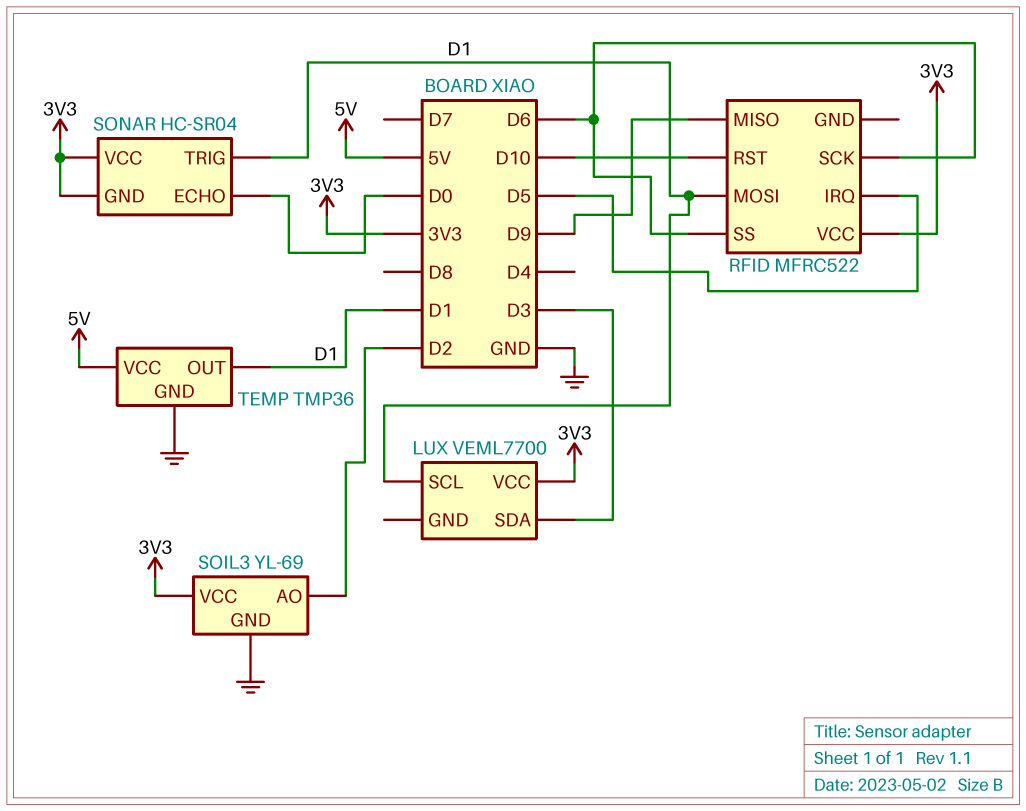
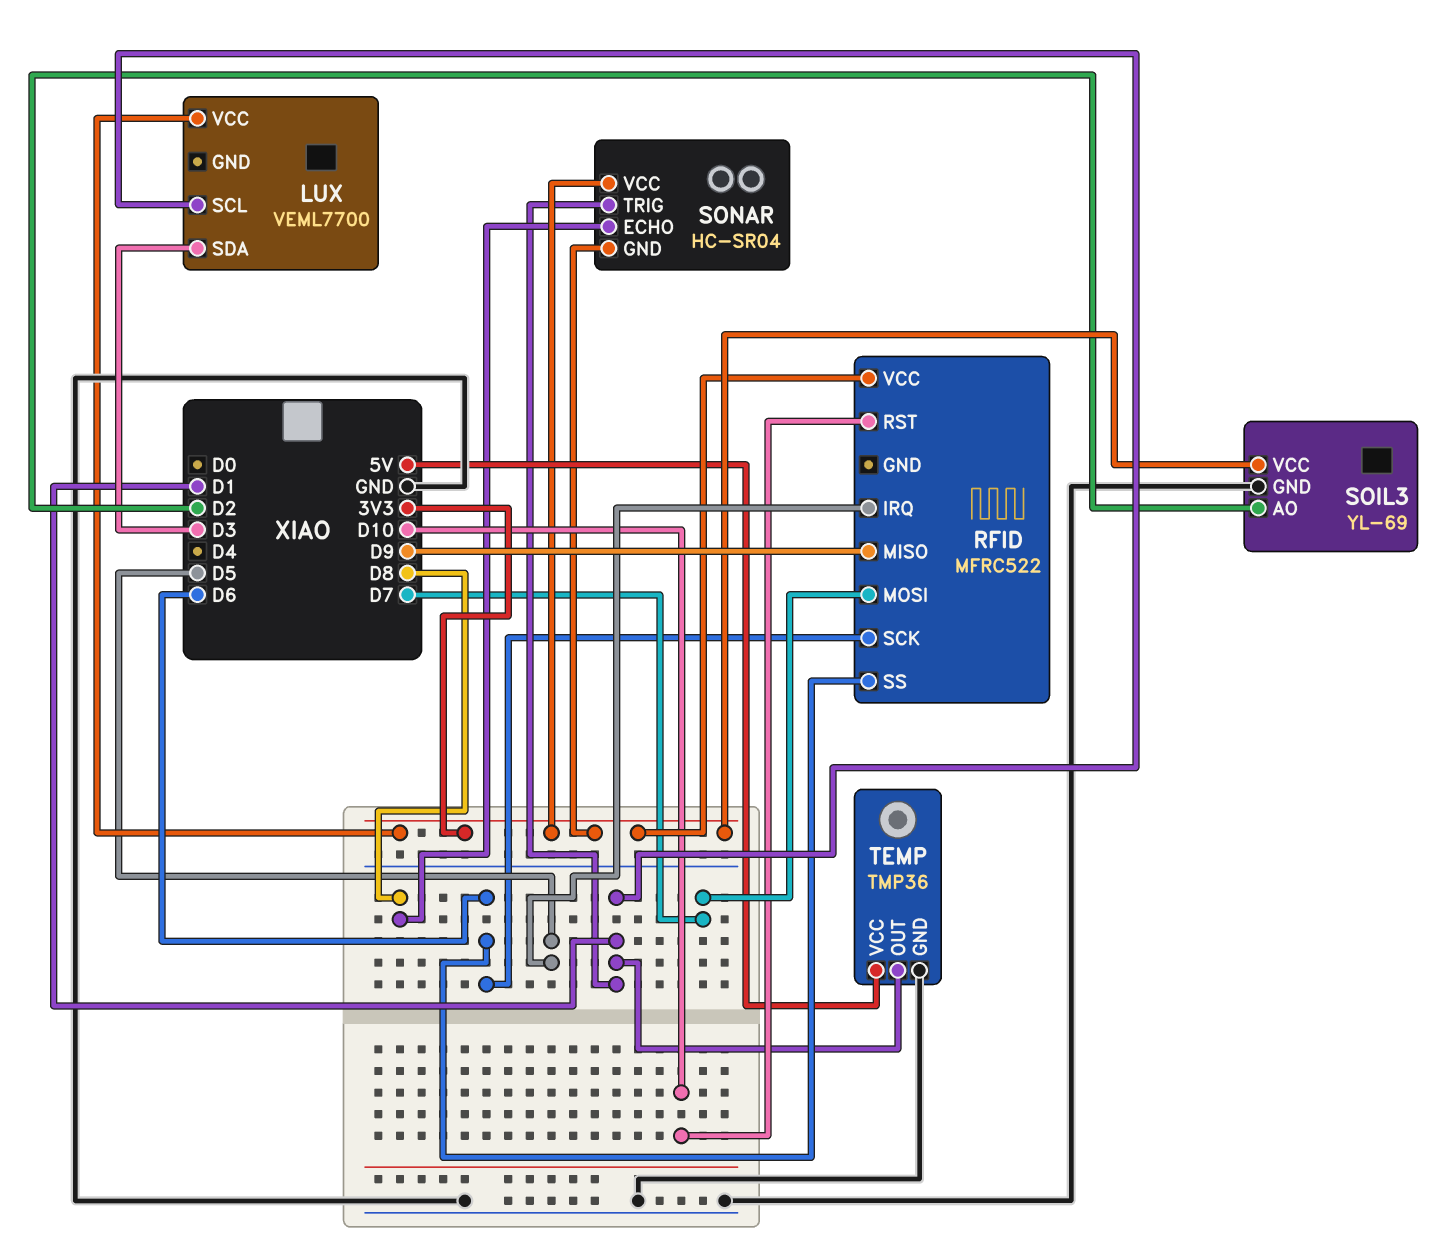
RFID pin MOSI: D1 -> D7
SONAR pin ECHO: D0 -> D8

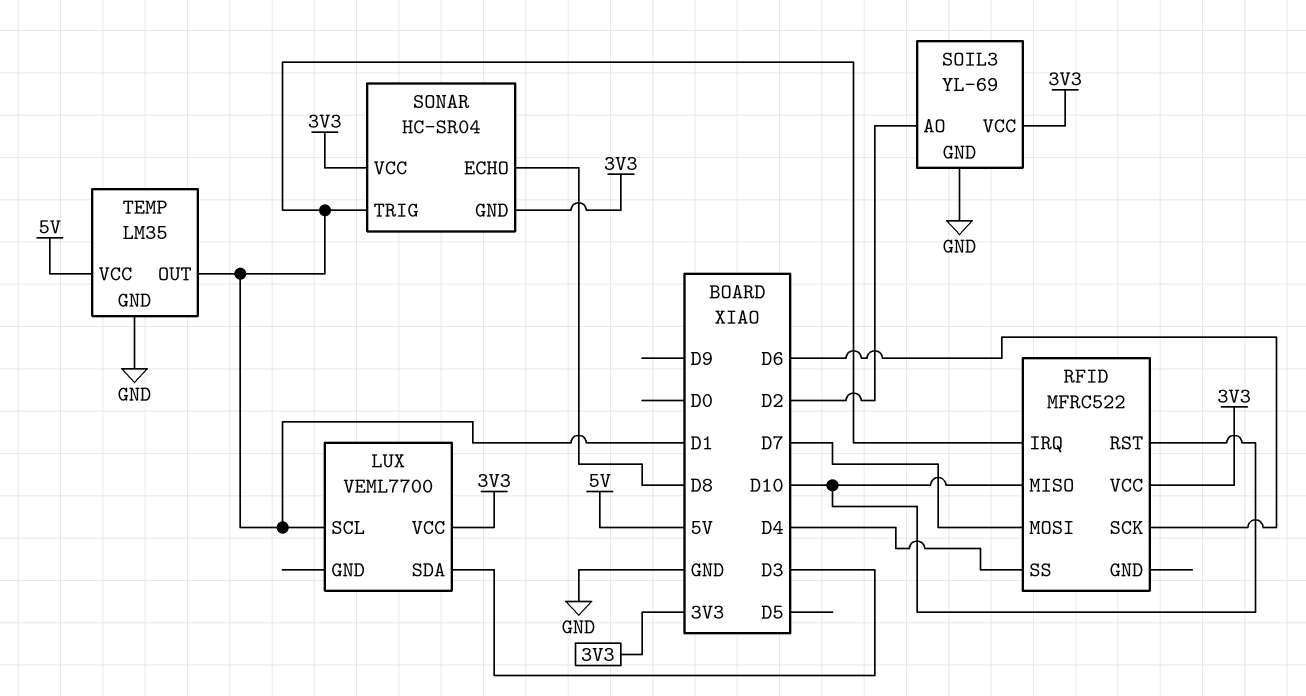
RFID pin IRQ: D5 -> D1
RFID pin MISO: D9 -> D10
RFID pin SS: D6 -> D4
TEMP: TMP36 -> LM35

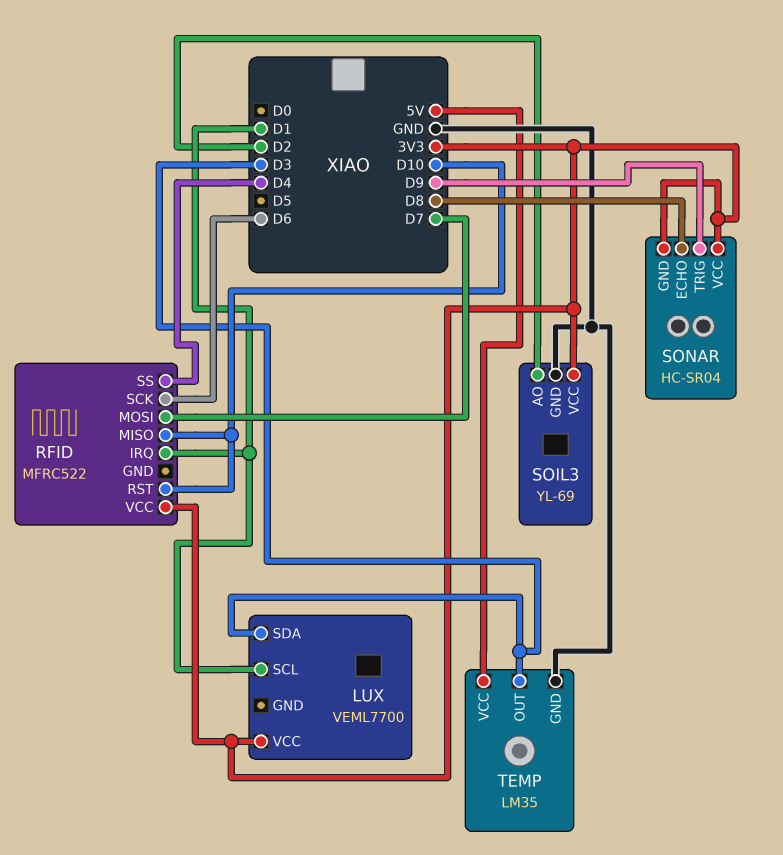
SONAR pin TRIG: D1 -> D9
TEMP pin OUT: D1 -> D3

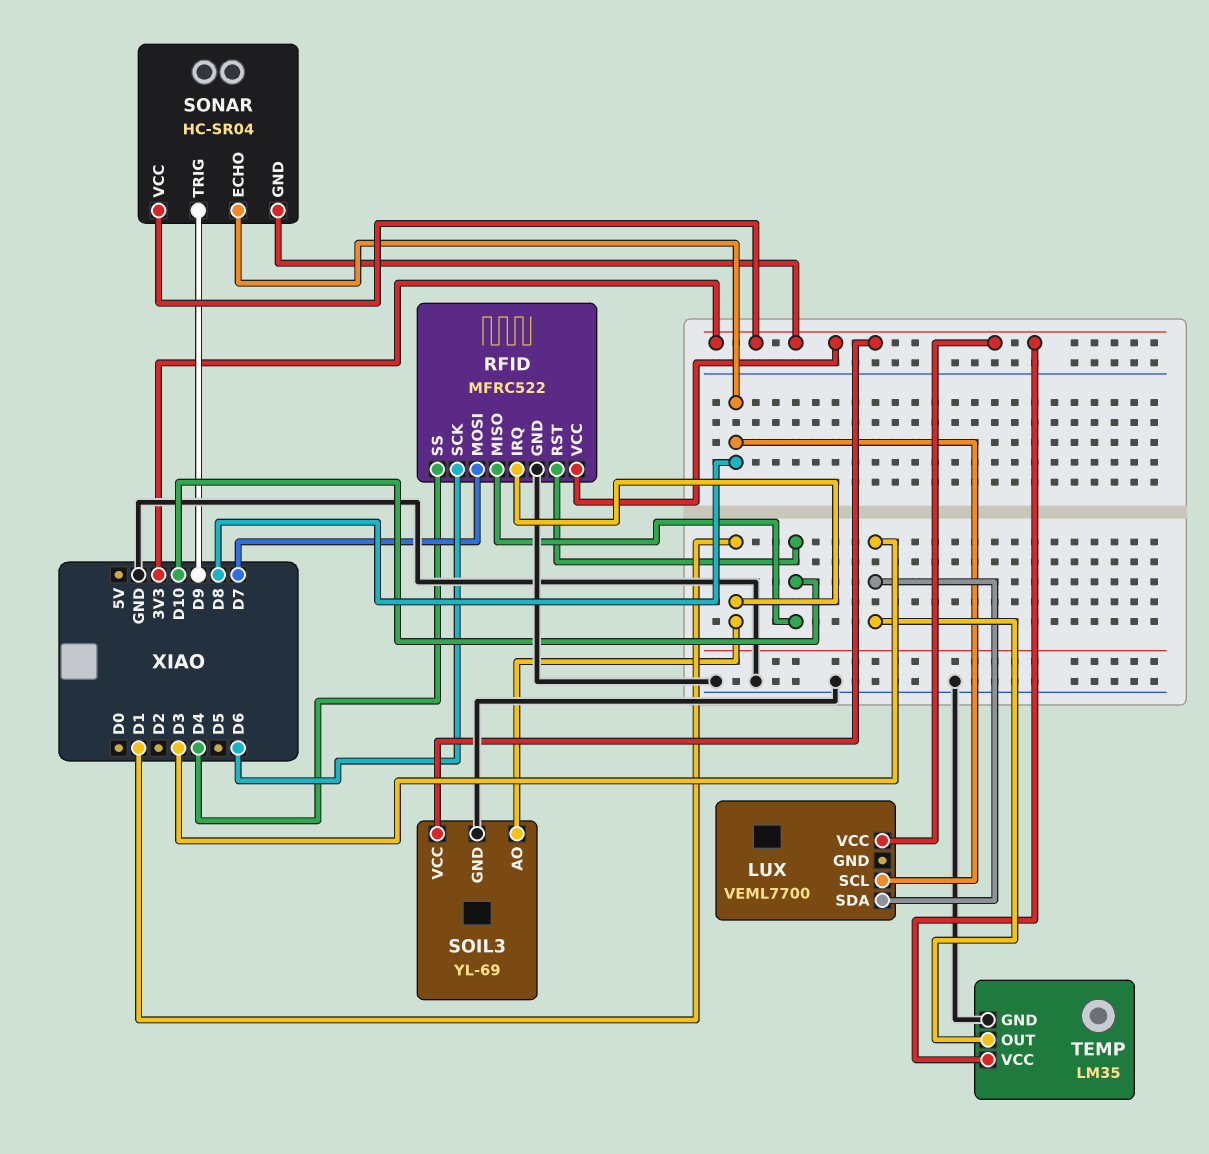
LUX pin SCL: D1 -> D8
RFID pin GND: none -> GND
SOIL3 pin AO: D2 -> D1
TEMP pin VCC: 5V -> 3V3

